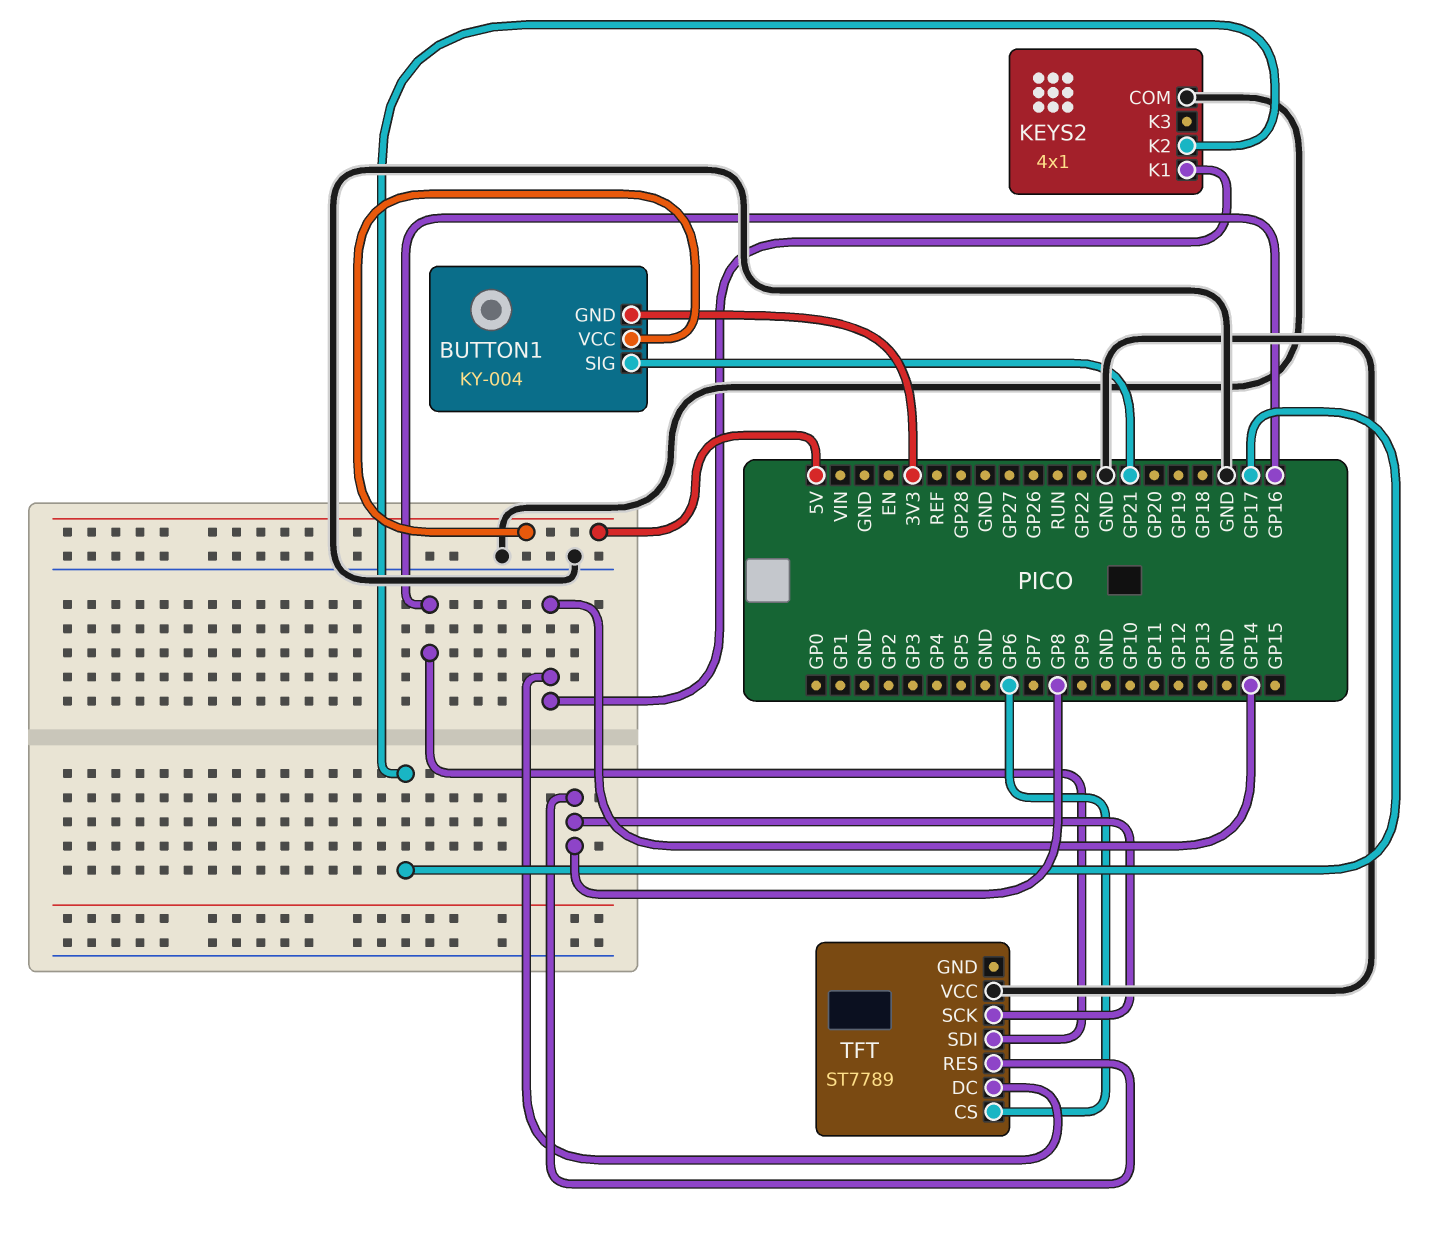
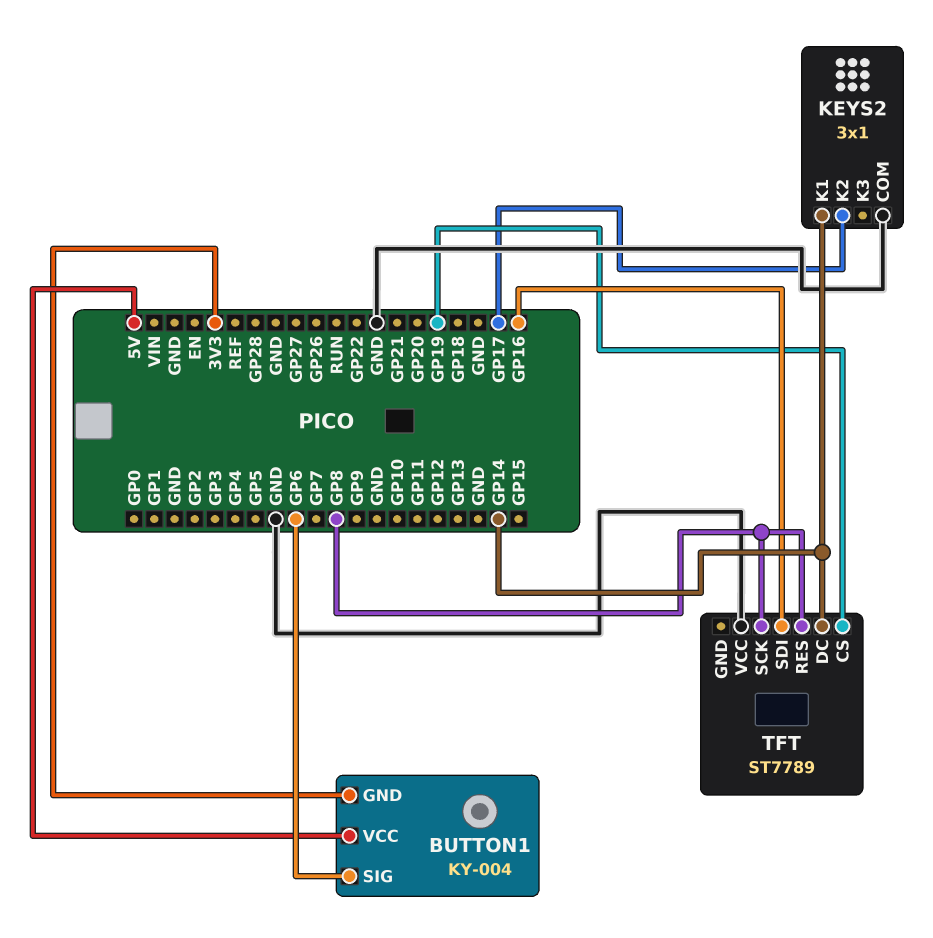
BUTTON1 pin SIG: GP21 -> GP6
KEYS2: 4x1 -> 3x1
TFT pin CS: GP6 -> GP19

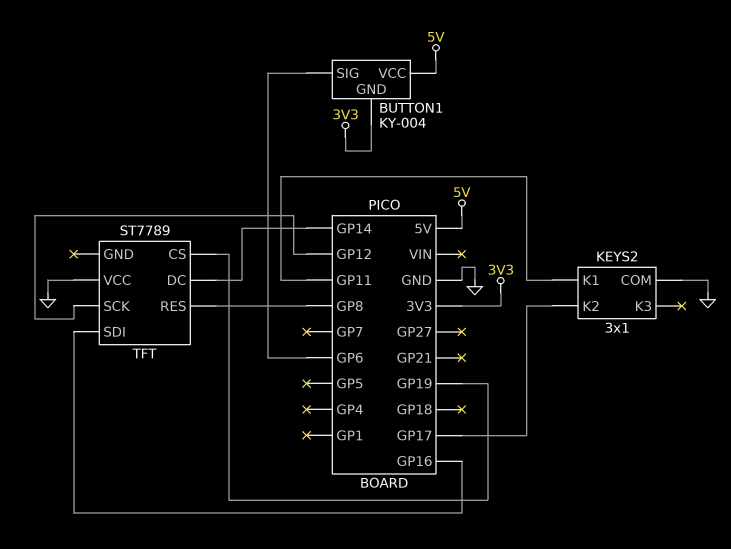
KEYS2 pin K1: GP14 -> GP11
TFT pin SCK: GP8 -> GP12

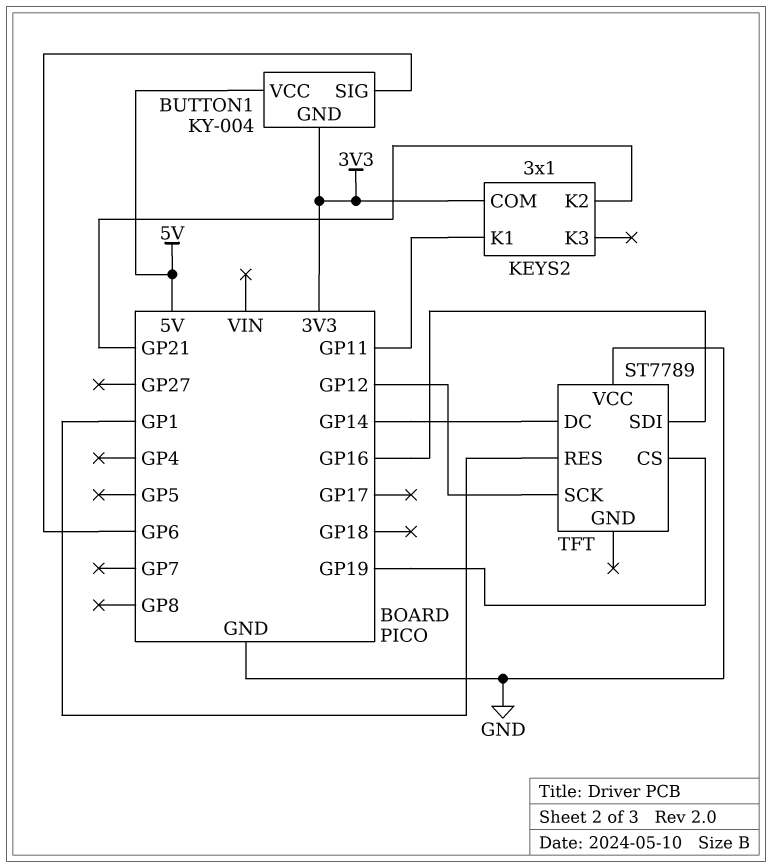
KEYS2 pin COM: GND -> 3V3
KEYS2 pin K2: GP17 -> GP21
TFT pin RES: GP8 -> GP1

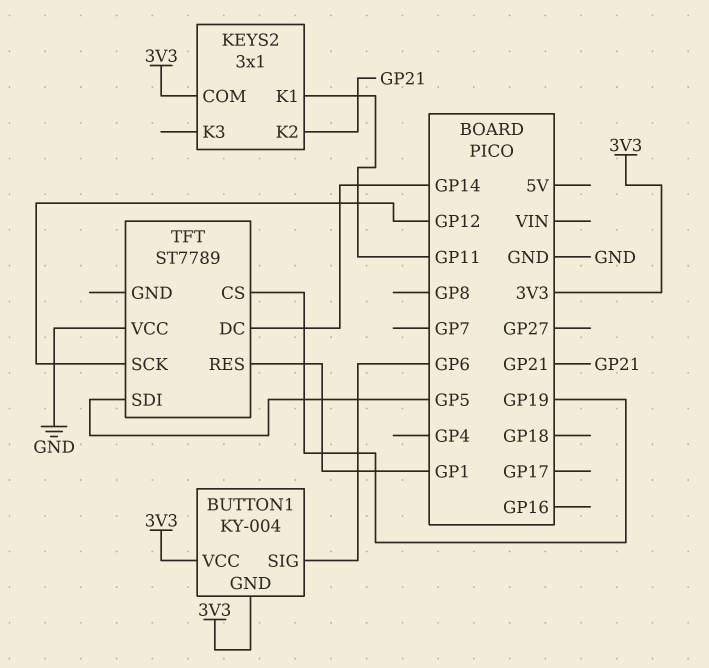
BUTTON1 pin VCC: 5V -> 3V3
TFT pin SDI: GP16 -> GP5

